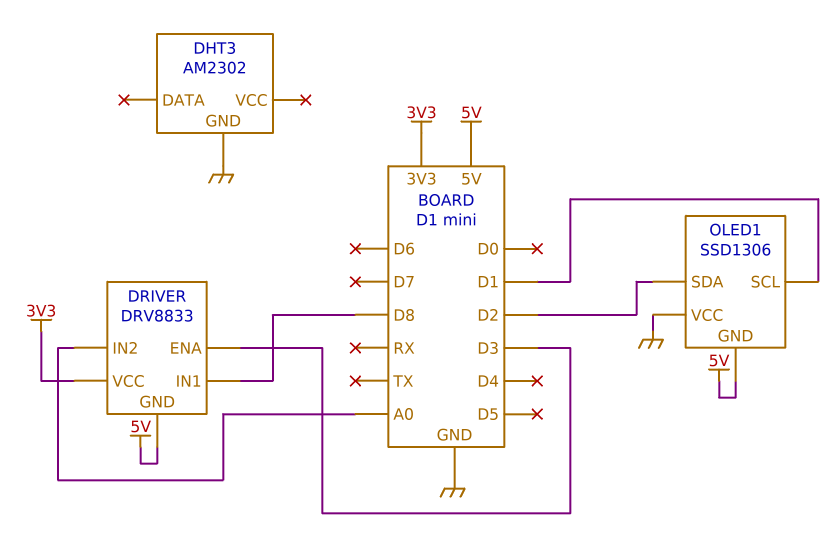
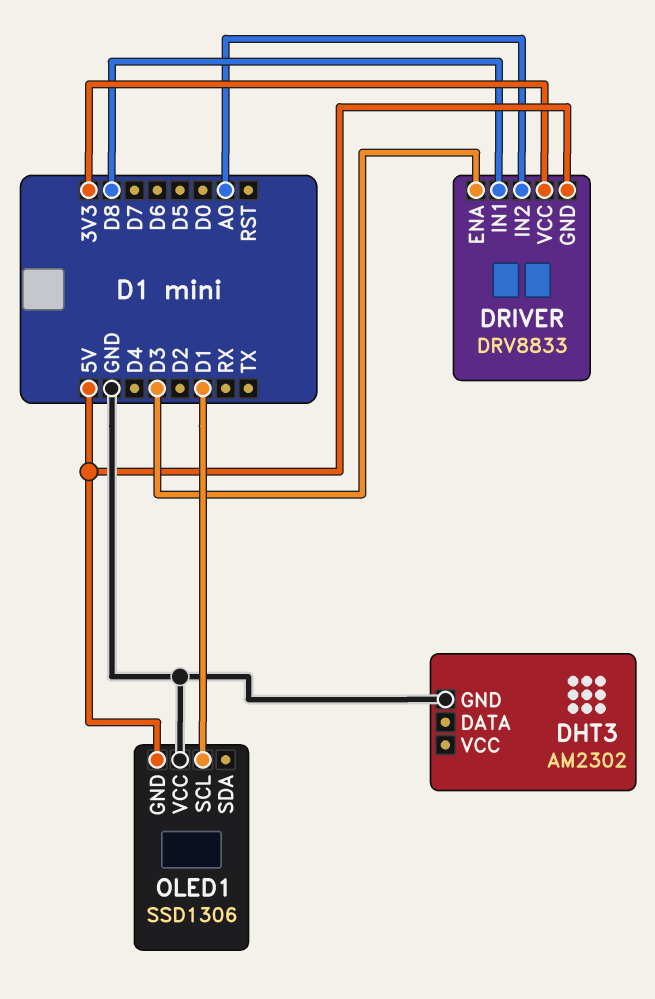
OLED1 pin SDA: D2 -> none

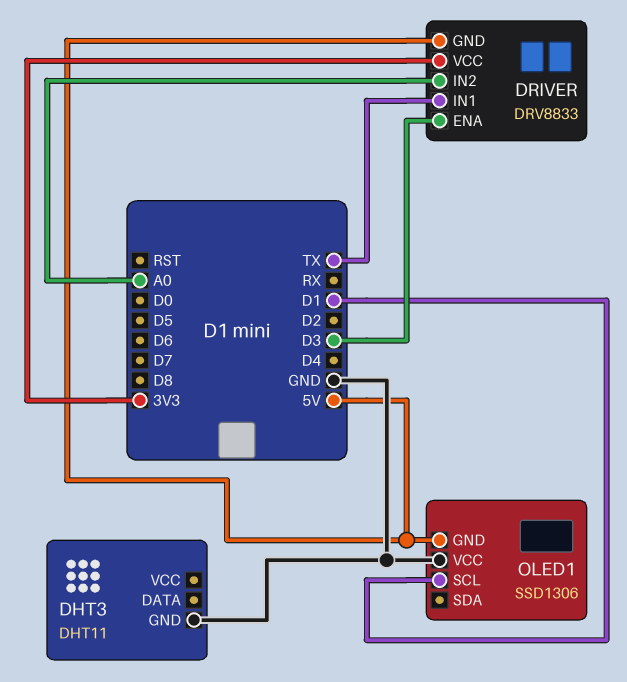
DHT3: AM2302 -> DHT11
DRIVER pin IN1: D8 -> TX

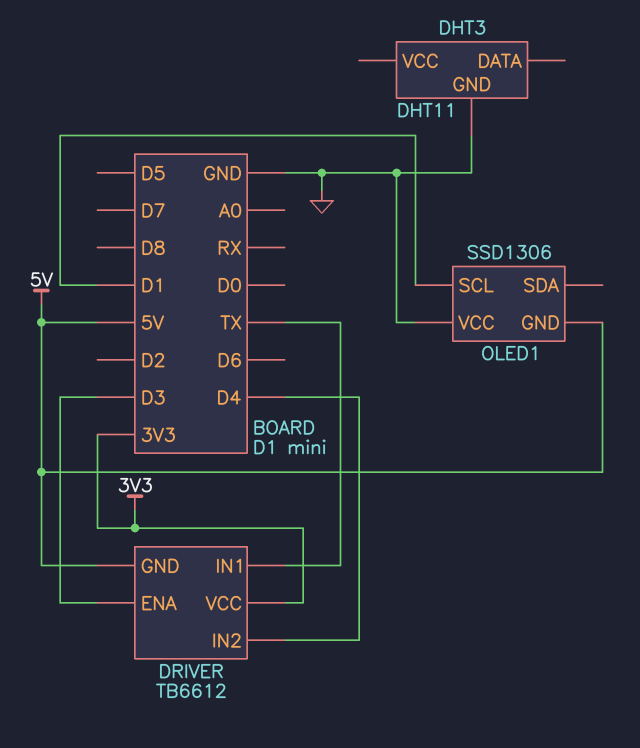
DRIVER: DRV8833 -> TB6612
DRIVER pin IN2: A0 -> D4

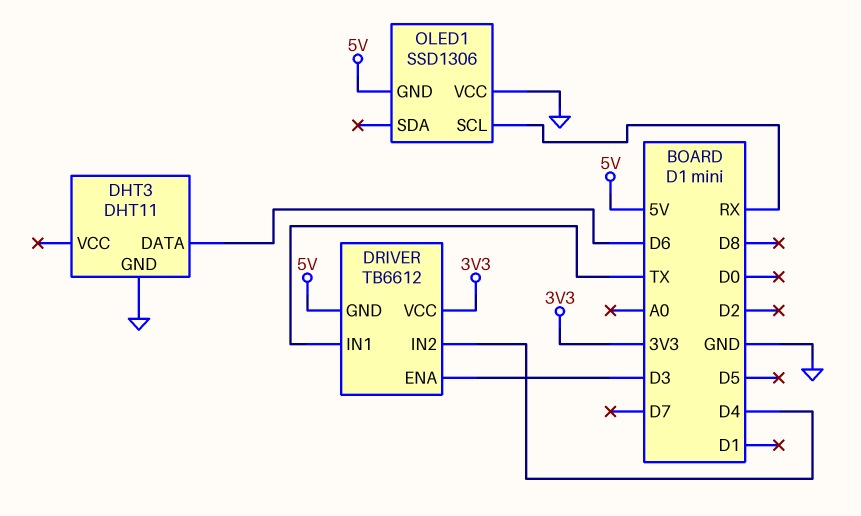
DHT3 pin DATA: none -> D6
OLED1 pin SCL: D1 -> RX

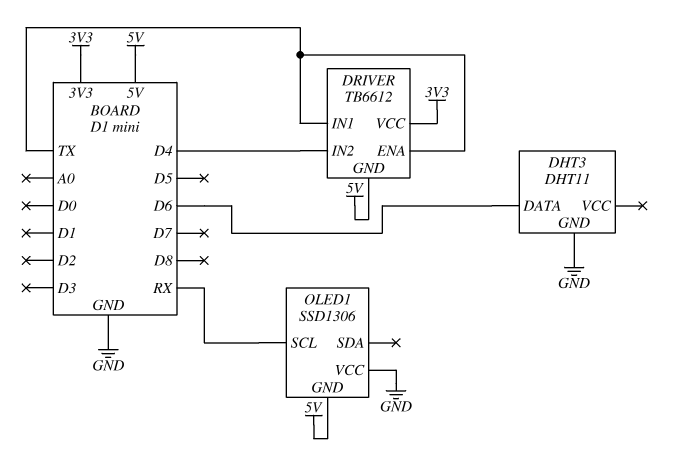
DRIVER pin ENA: D3 -> TX

